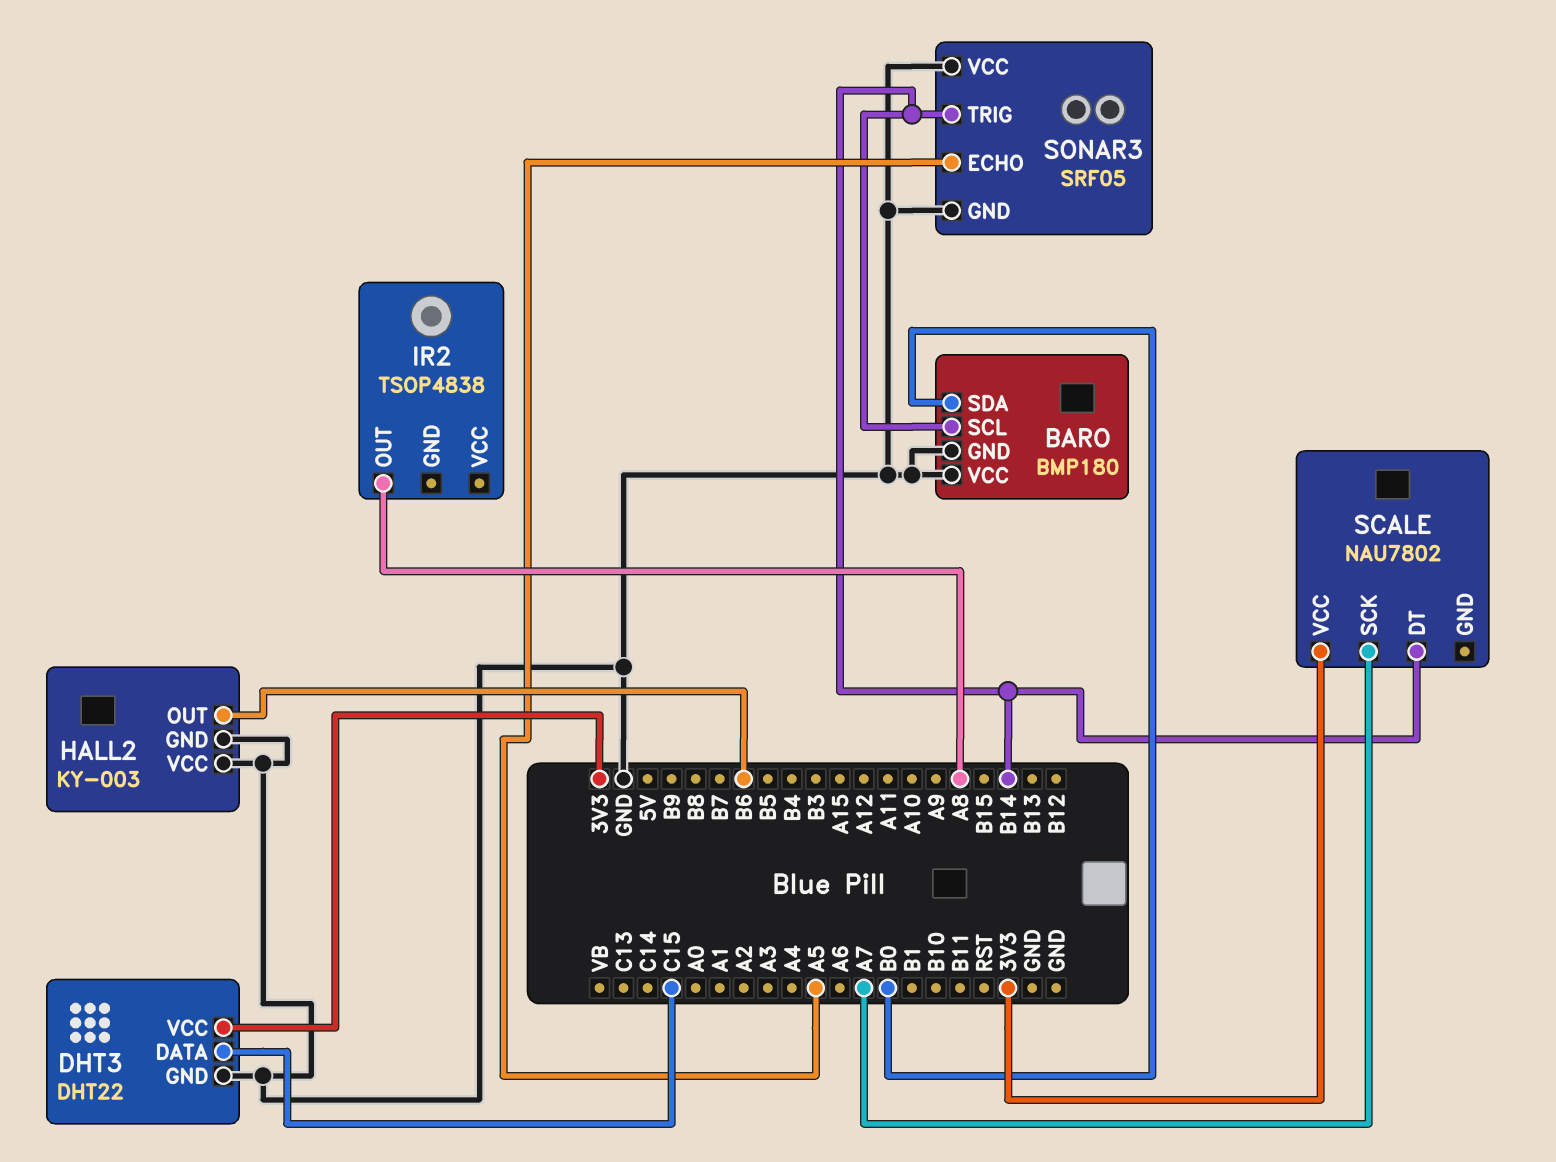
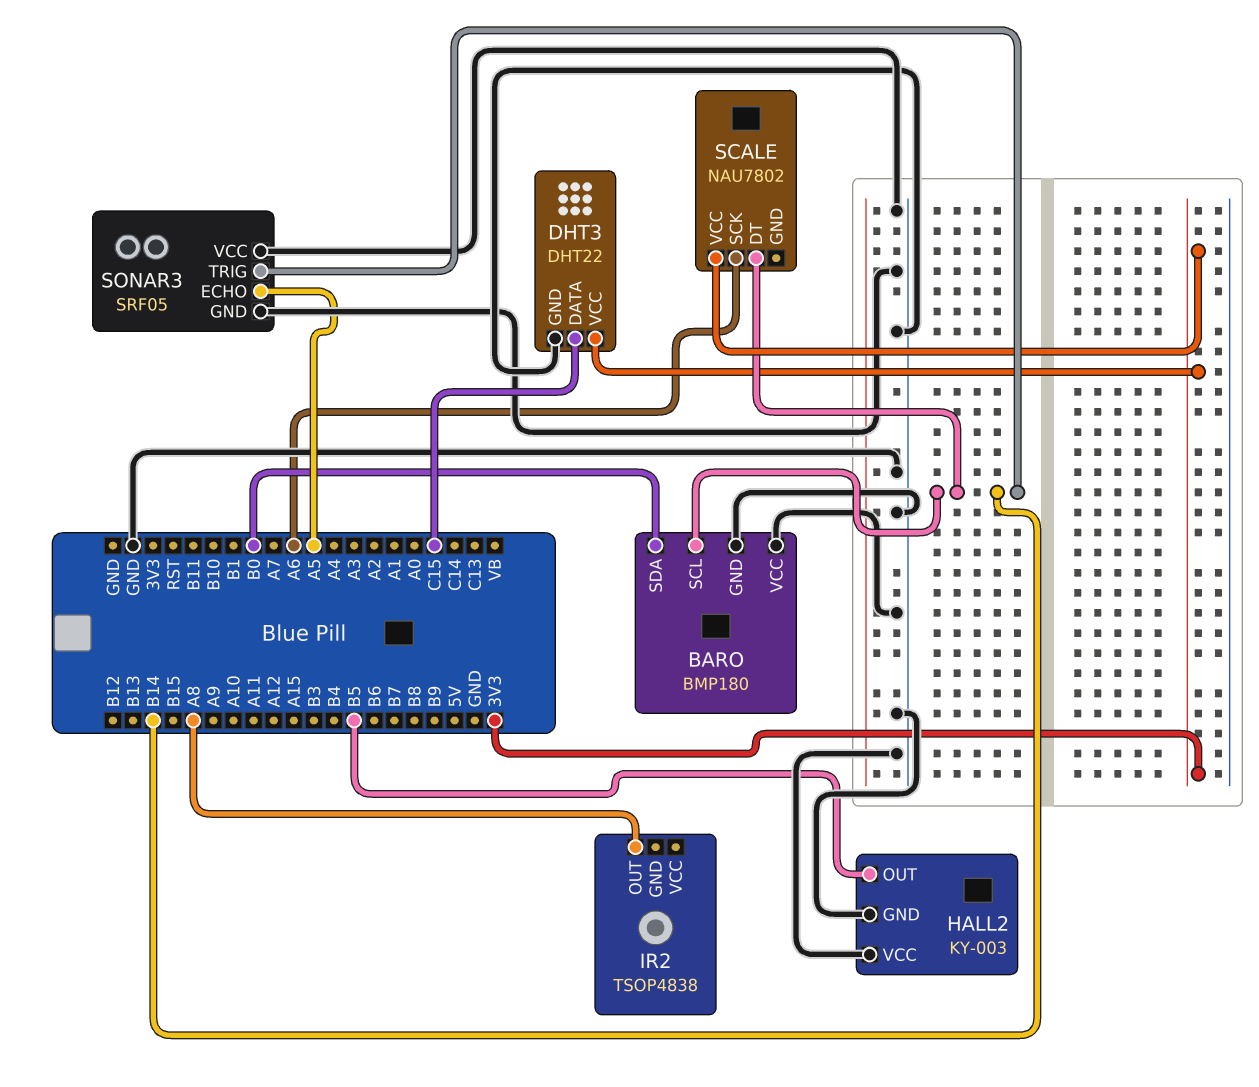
HALL2 pin OUT: B6 -> B5
SCALE pin SCK: A7 -> A6

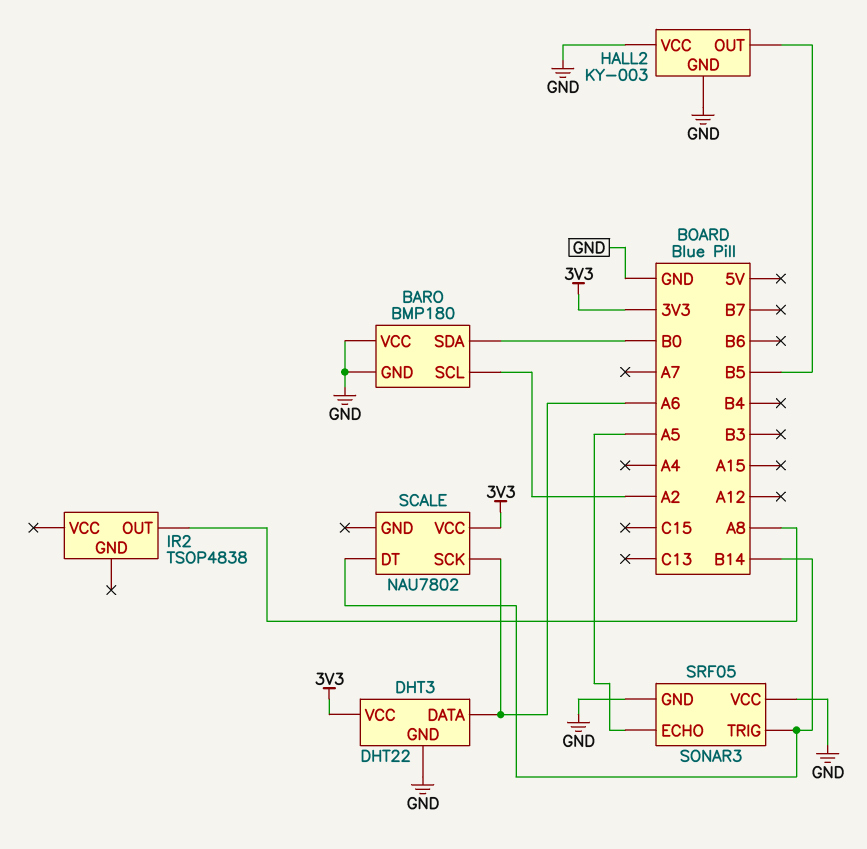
BARO pin SCL: B14 -> A2
DHT3 pin DATA: C15 -> A6

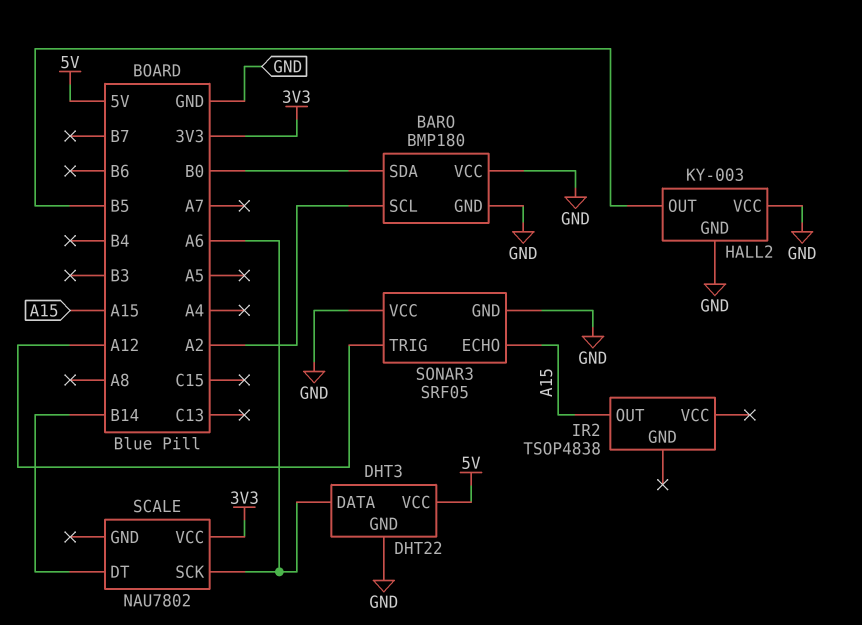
DHT3 pin VCC: 3V3 -> 5V
IR2 pin OUT: A8 -> A15
SONAR3 pin ECHO: A5 -> A15
SONAR3 pin TRIG: B14 -> A12

